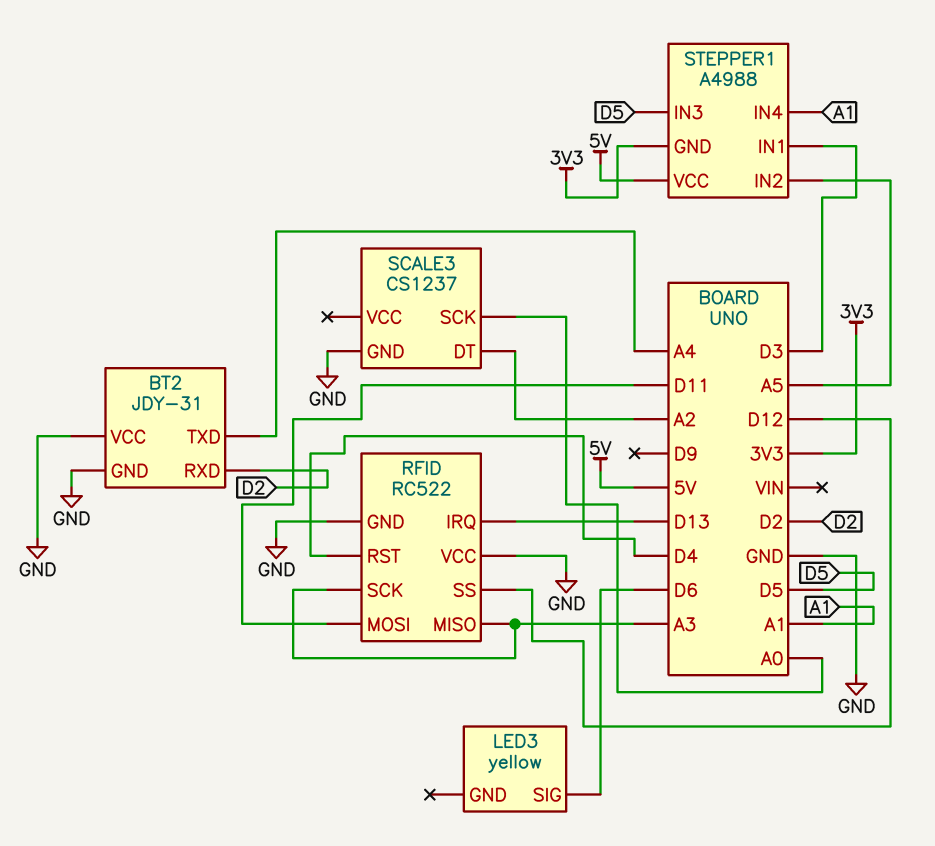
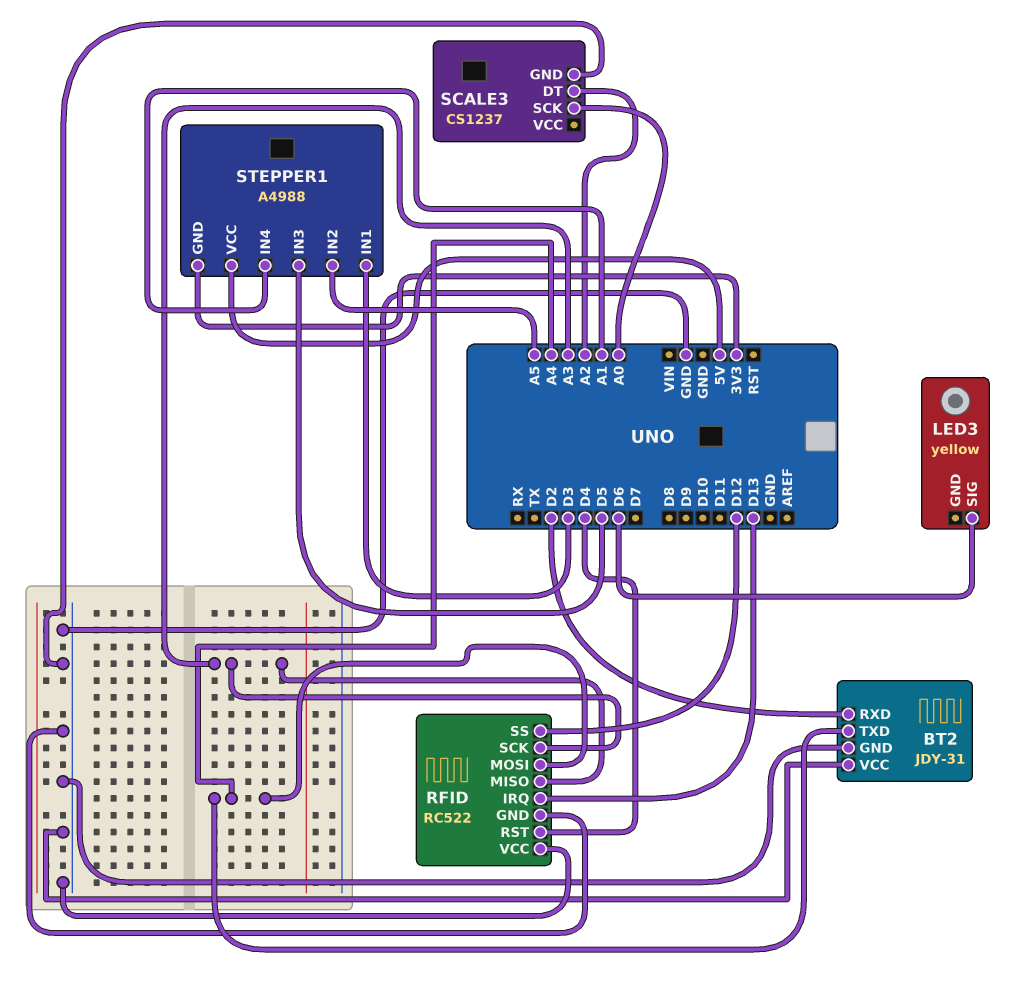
RFID pin MOSI: D11 -> A4

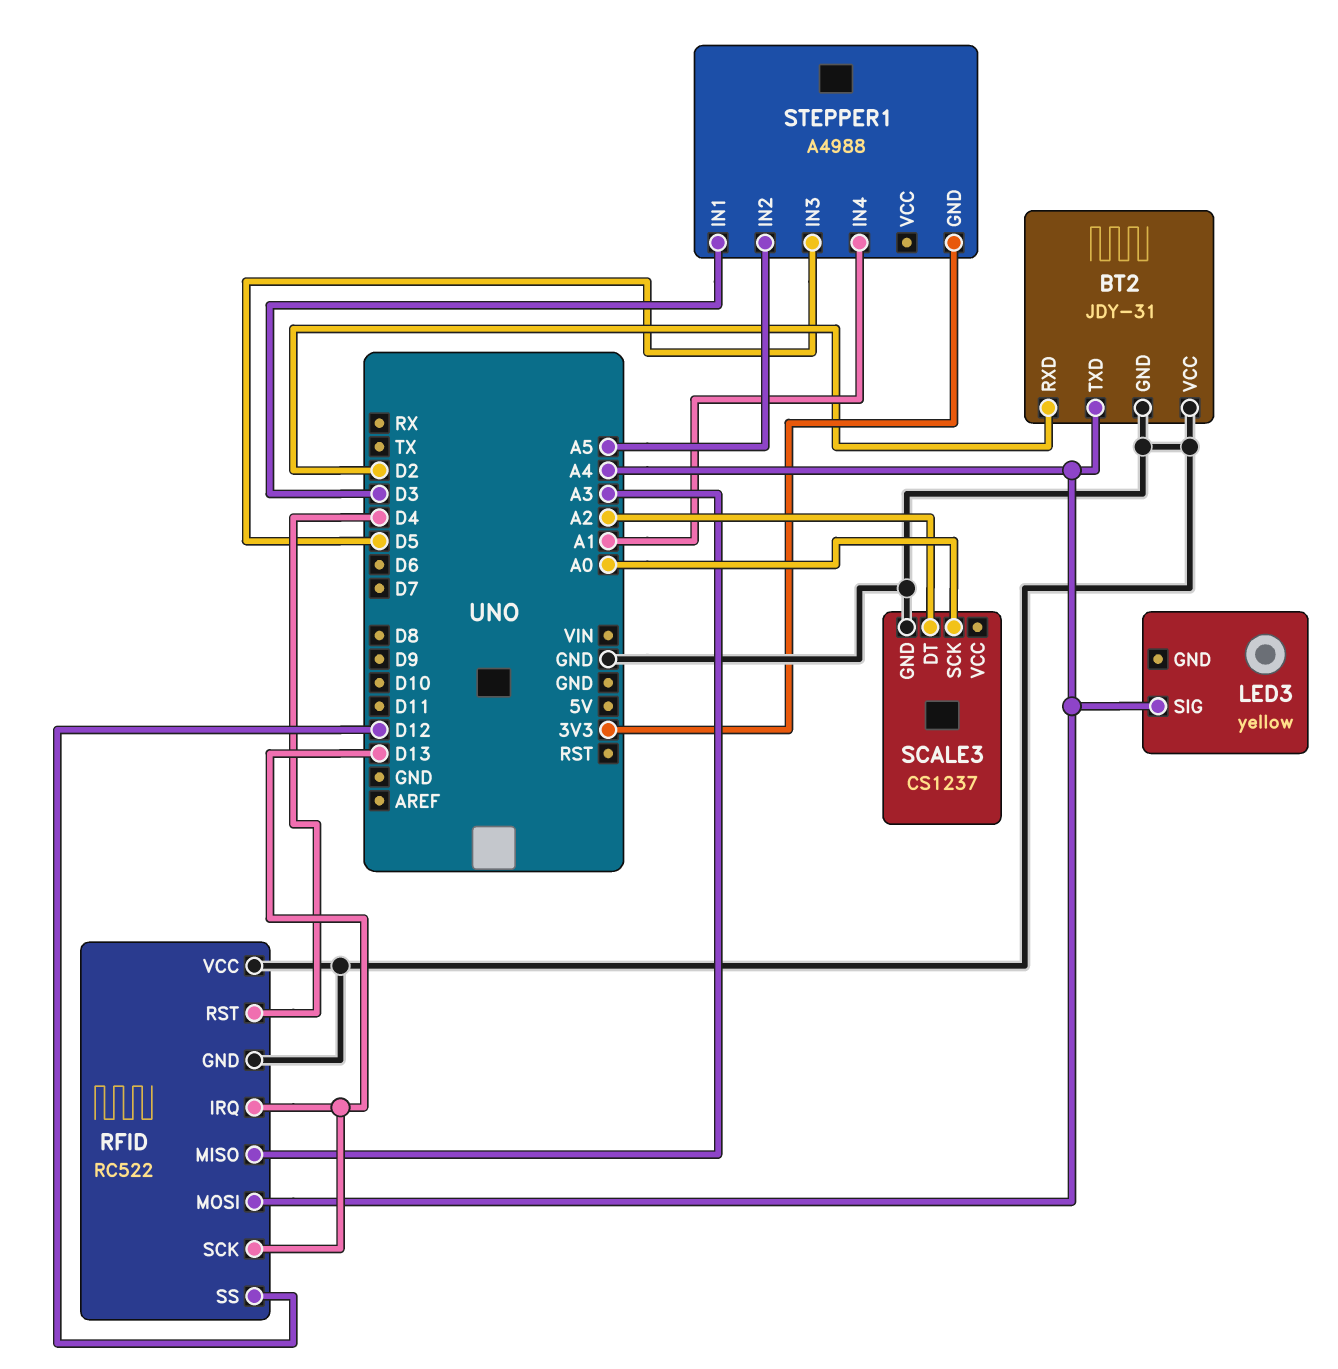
LED3 pin SIG: D6 -> A4
RFID pin SCK: A3 -> D13
STEPPER1 pin VCC: 5V -> none

